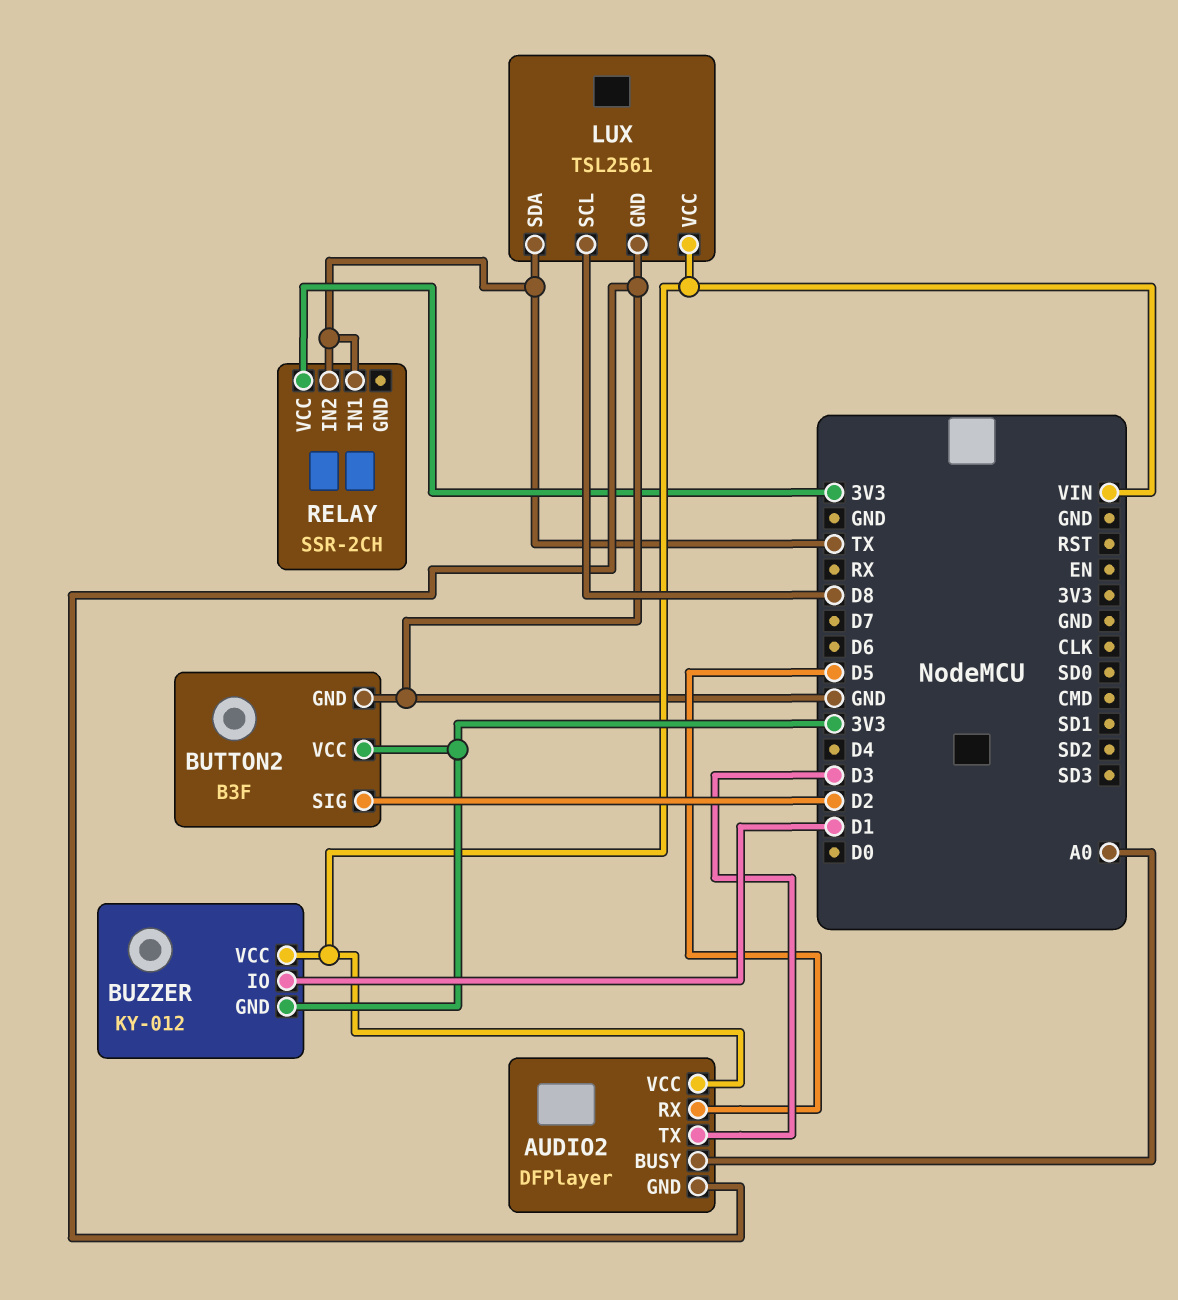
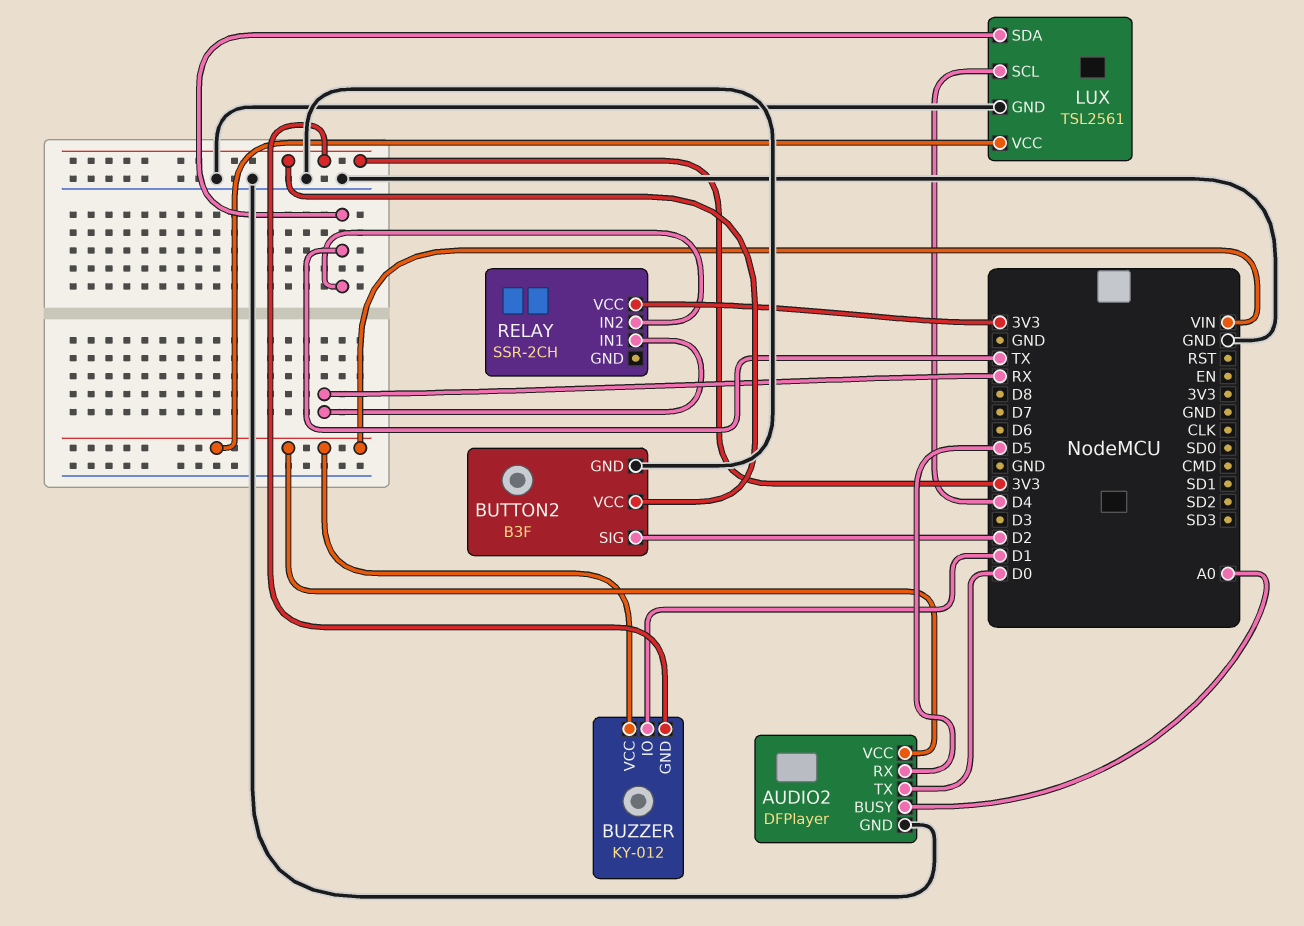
AUDIO2 pin TX: D3 -> D0
LUX pin SCL: D8 -> D4
RELAY pin IN1: TX -> RX

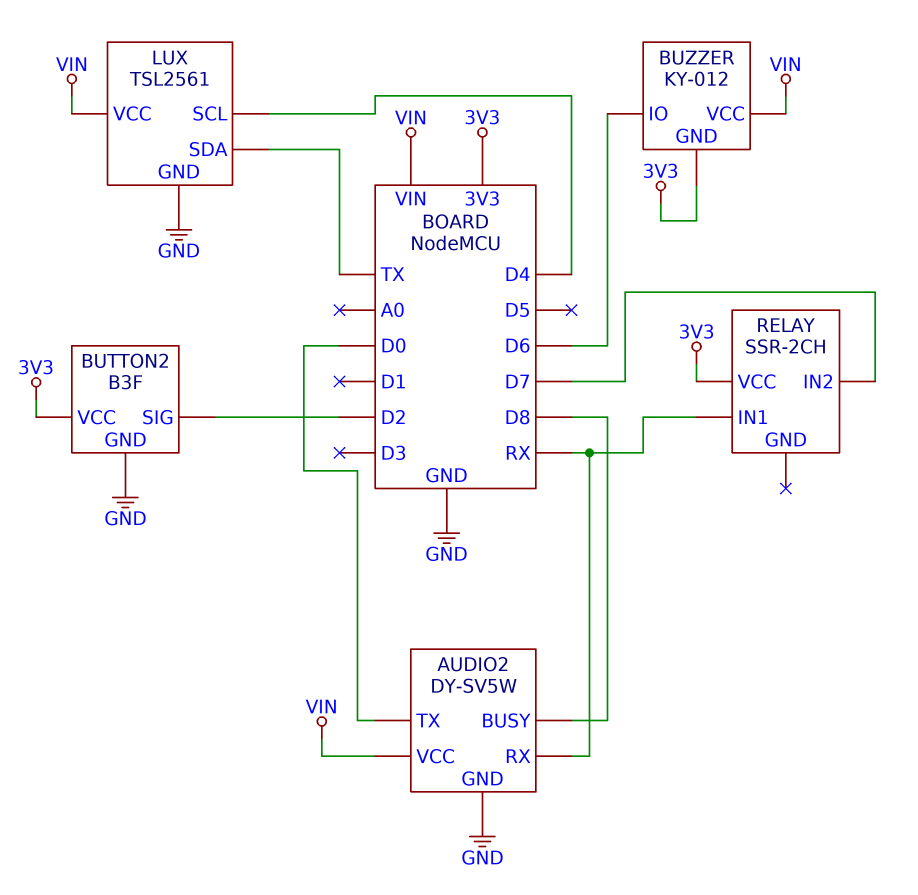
AUDIO2: DFPlayer -> DY-SV5W
AUDIO2 pin BUSY: A0 -> D8
AUDIO2 pin RX: D5 -> RX
BUZZER pin IO: D1 -> D6
RELAY pin IN2: TX -> D7

